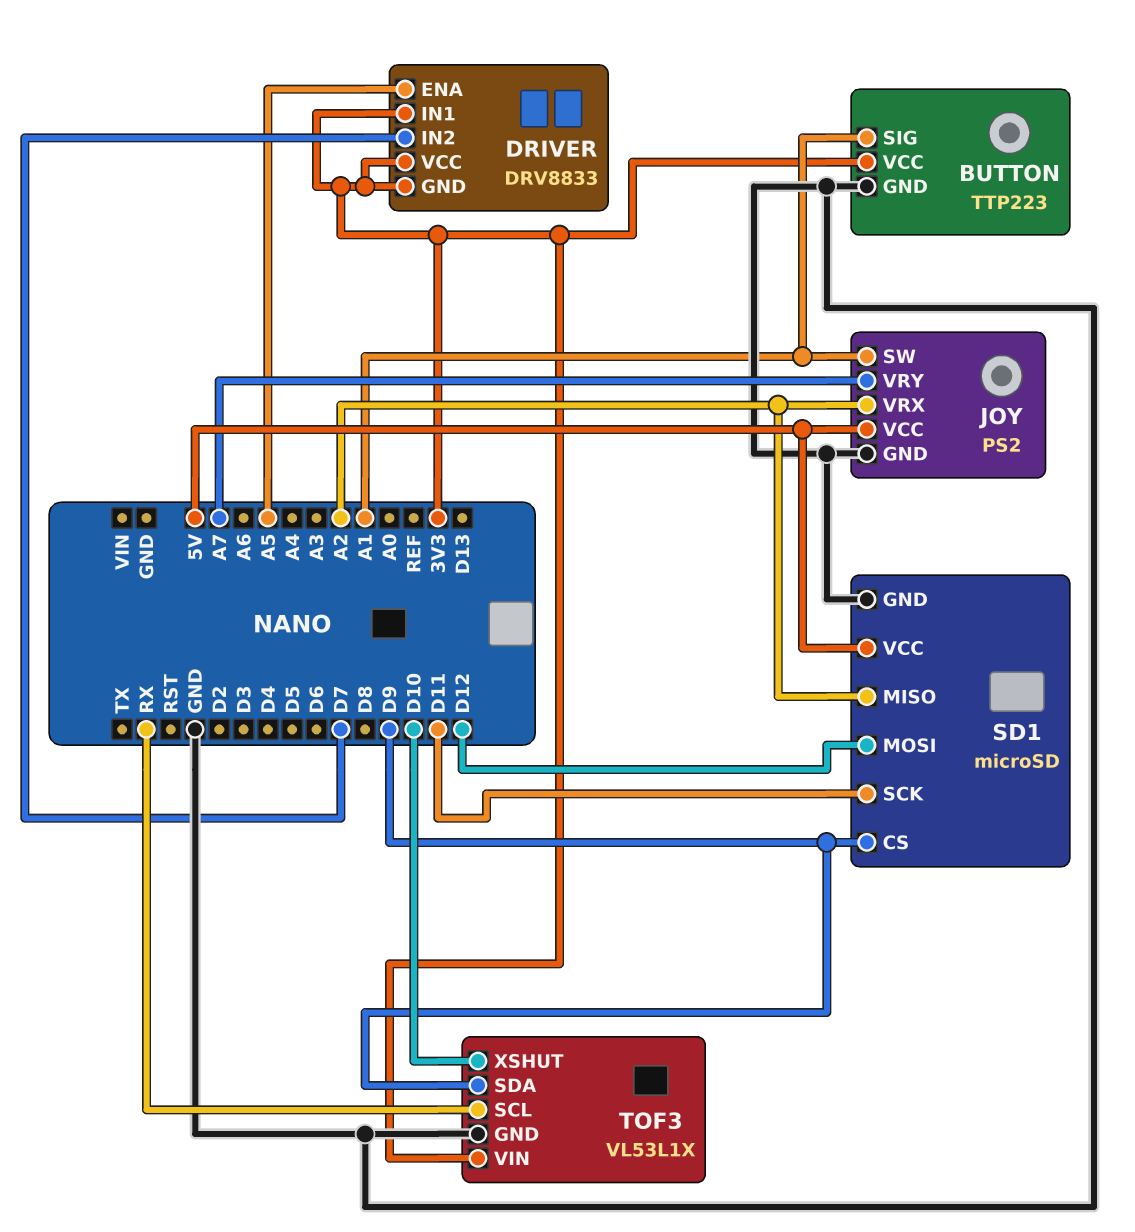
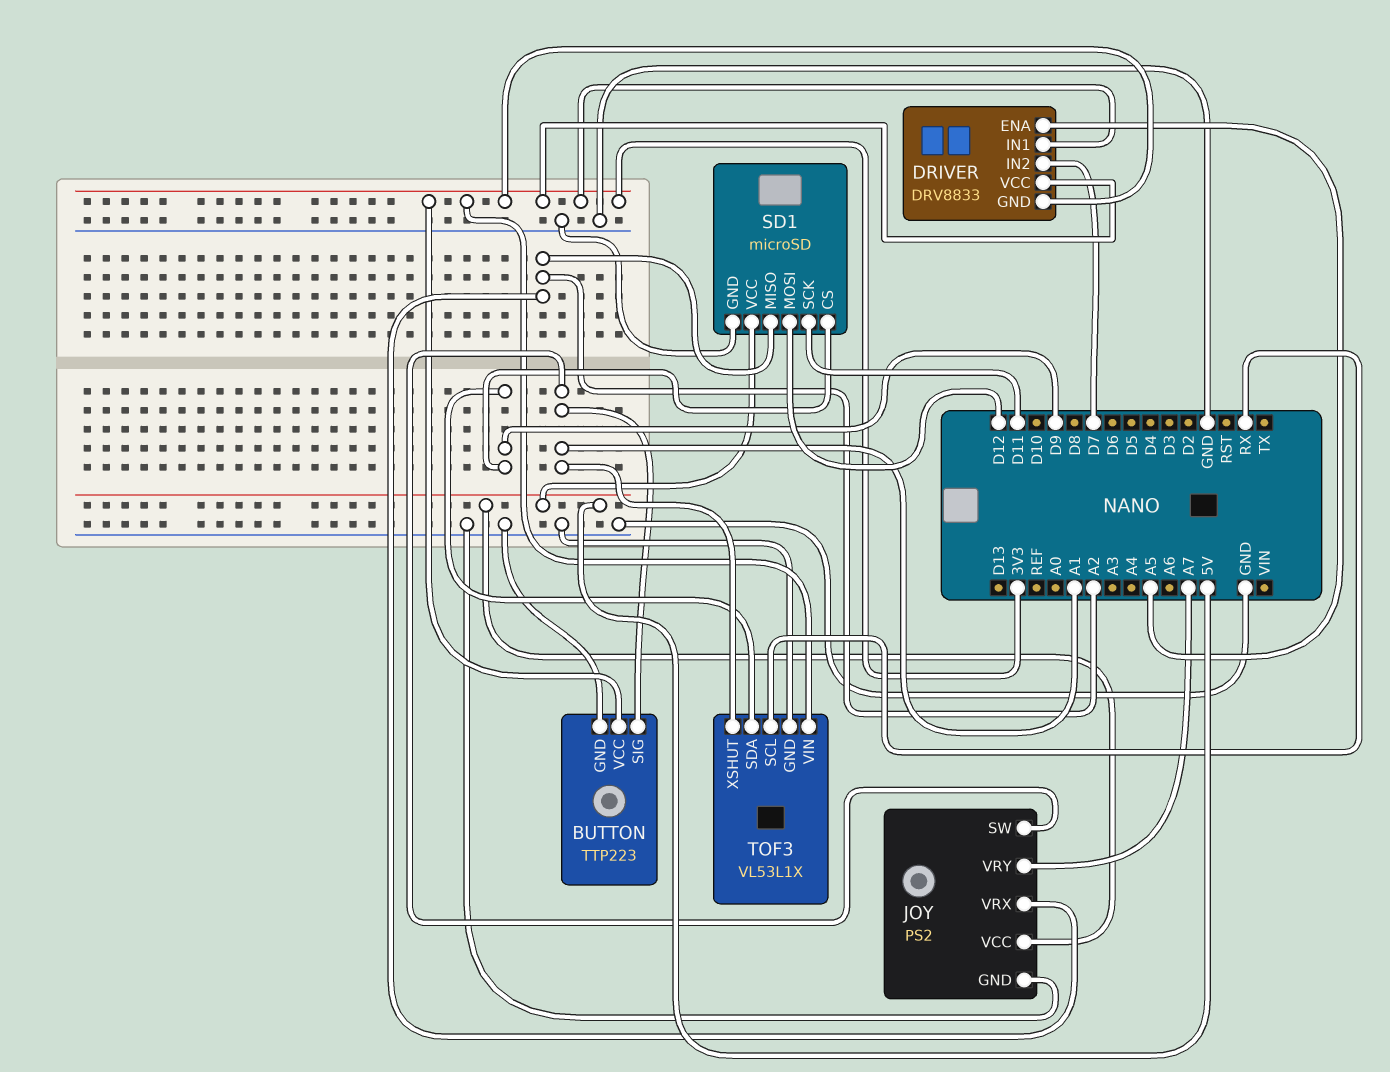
TOF3 pin XSHUT: D10 -> A1

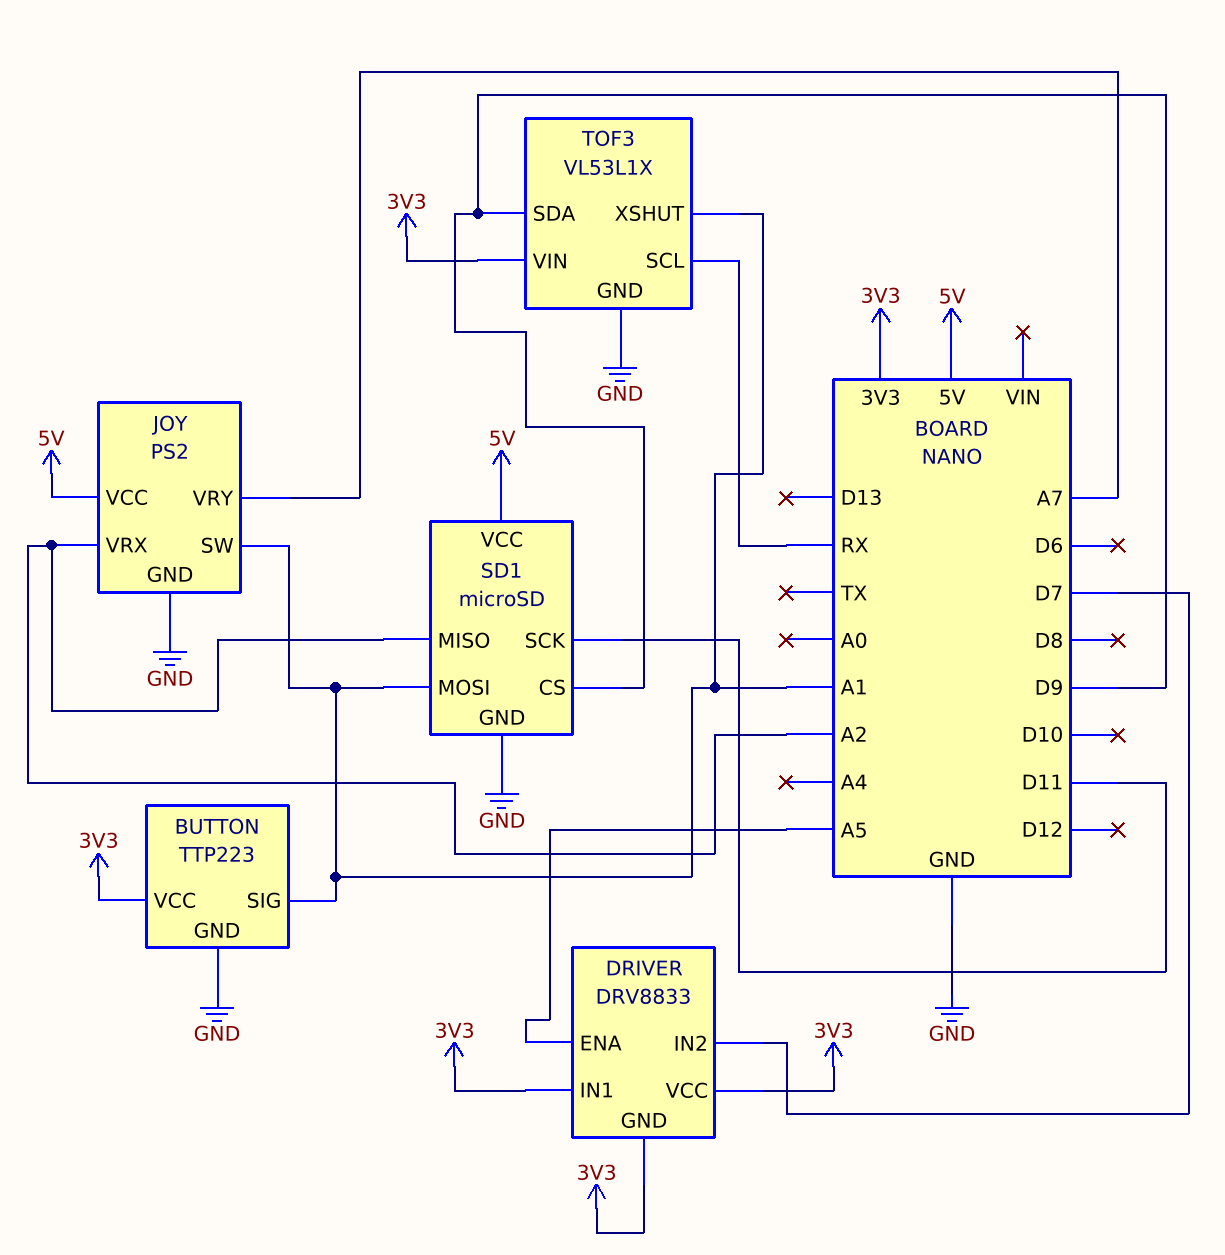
SD1 pin MOSI: D12 -> A1

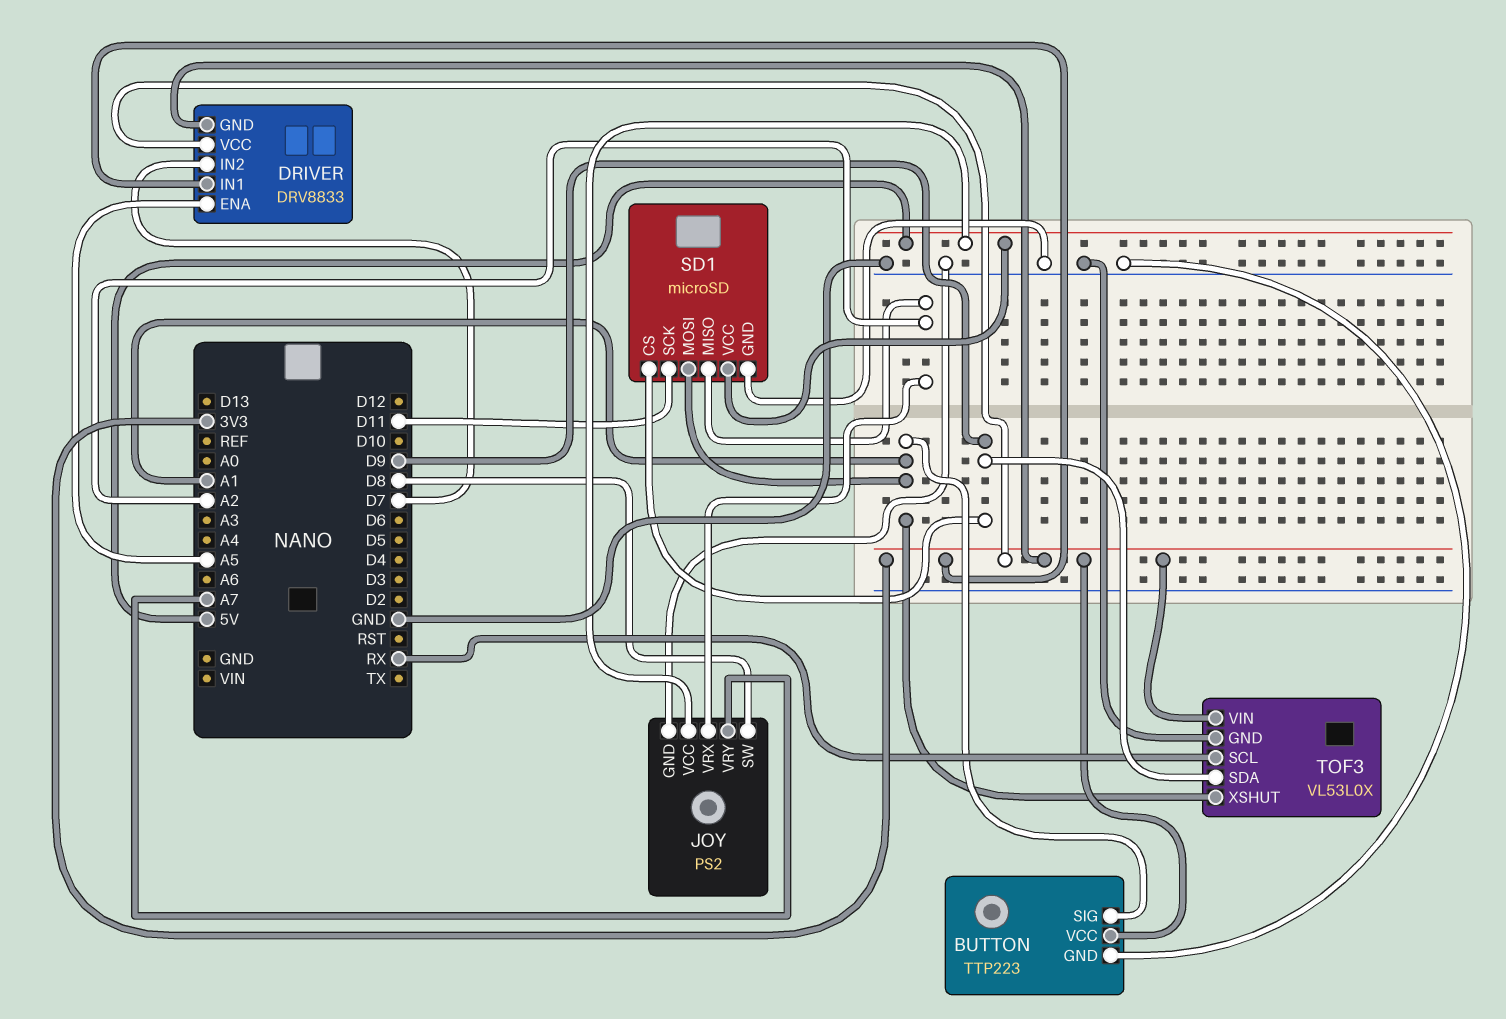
JOY pin SW: A1 -> D8
TOF3: VL53L1X -> VL53L0X

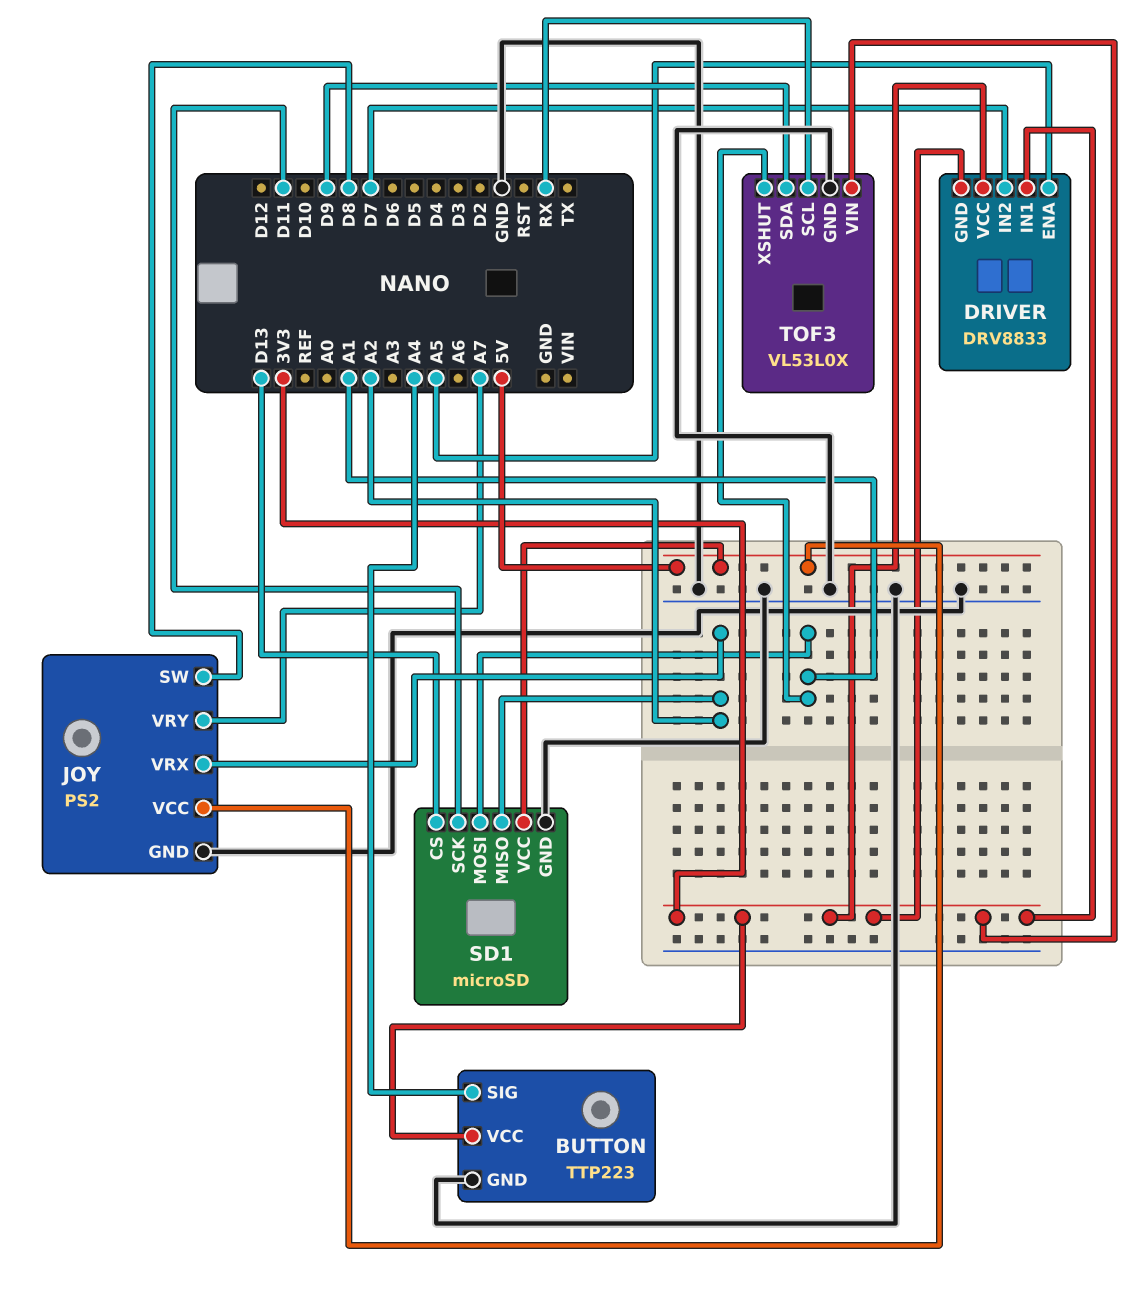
BUTTON pin SIG: A1 -> A4
SD1 pin CS: D9 -> D13

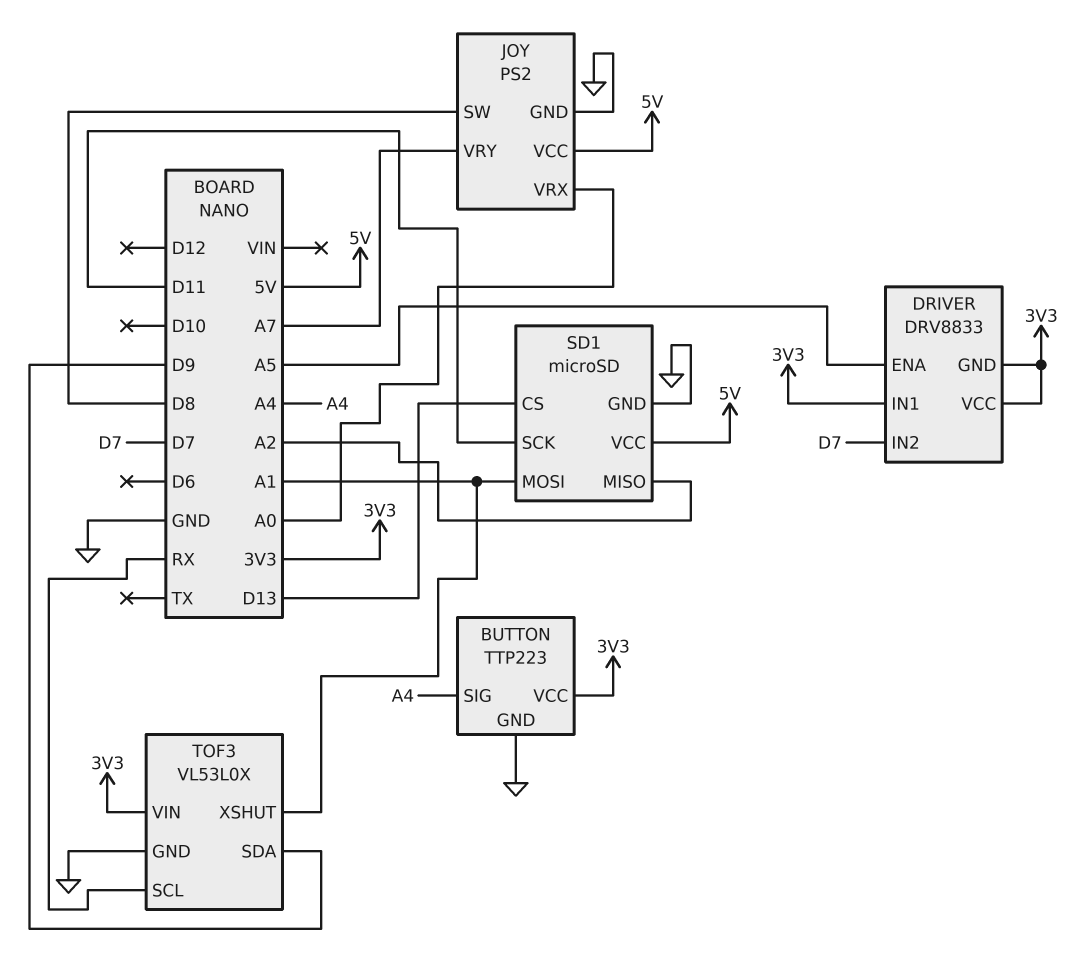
JOY pin VRX: A2 -> A0

